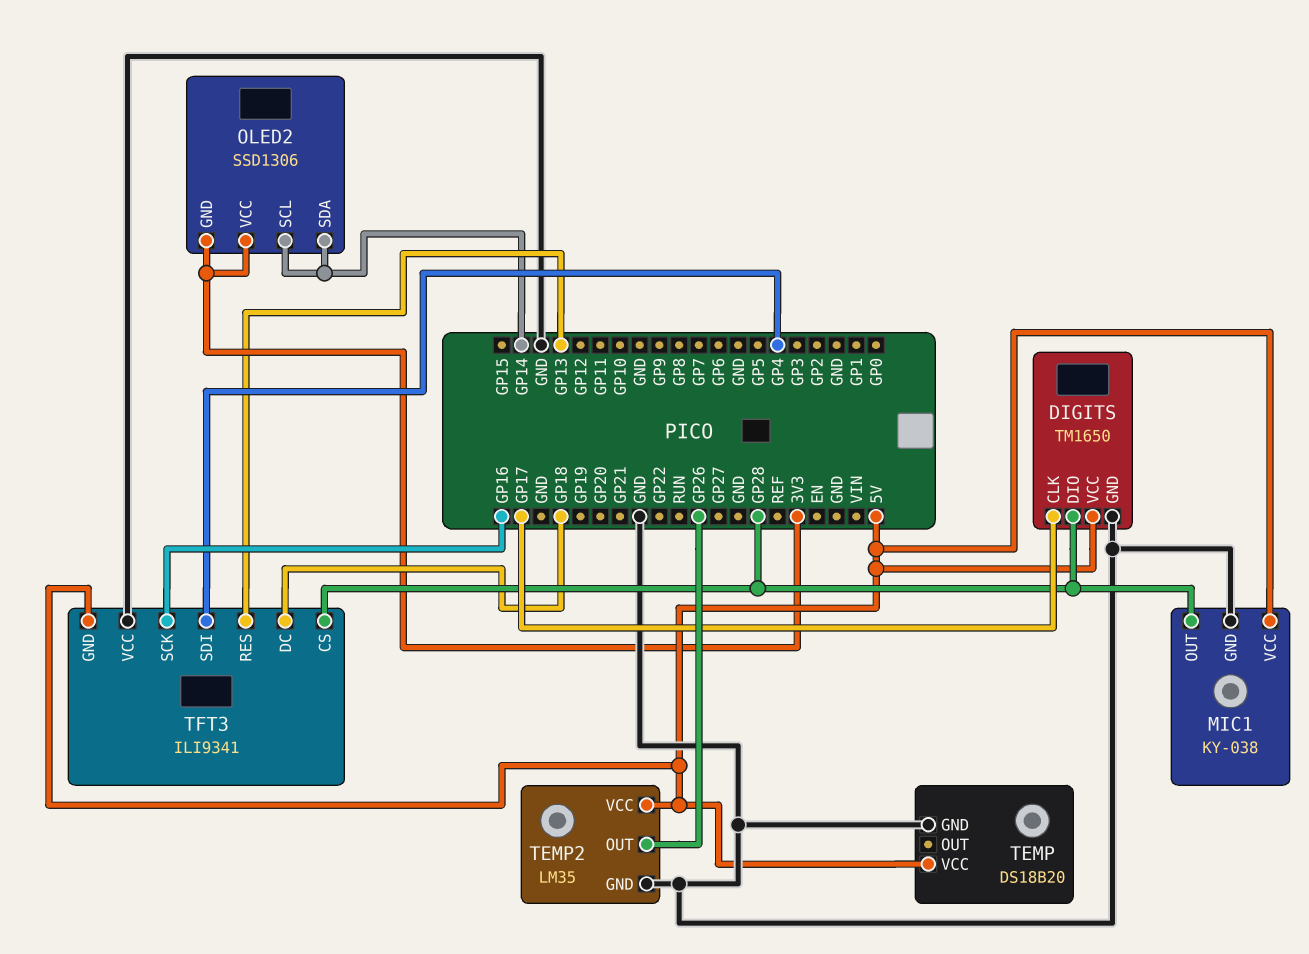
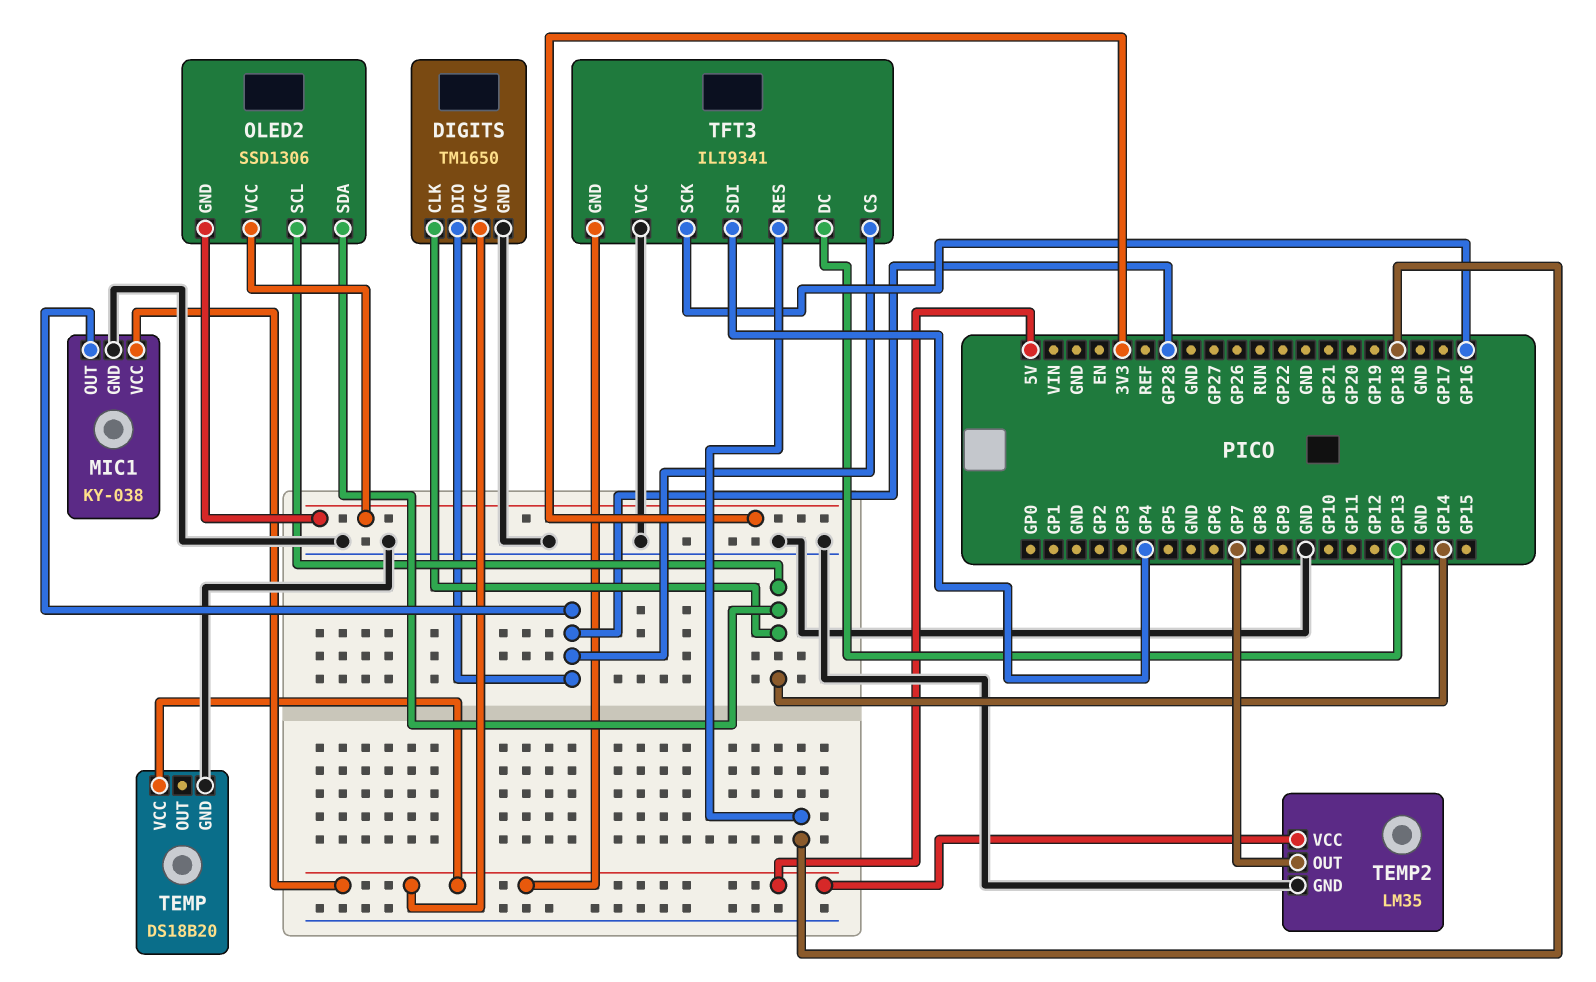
DIGITS pin CLK: GP17 -> GP14
TEMP2 pin OUT: GP26 -> GP7
TFT3 pin DC: GP18 -> GP13
TFT3 pin RES: GP13 -> GP18

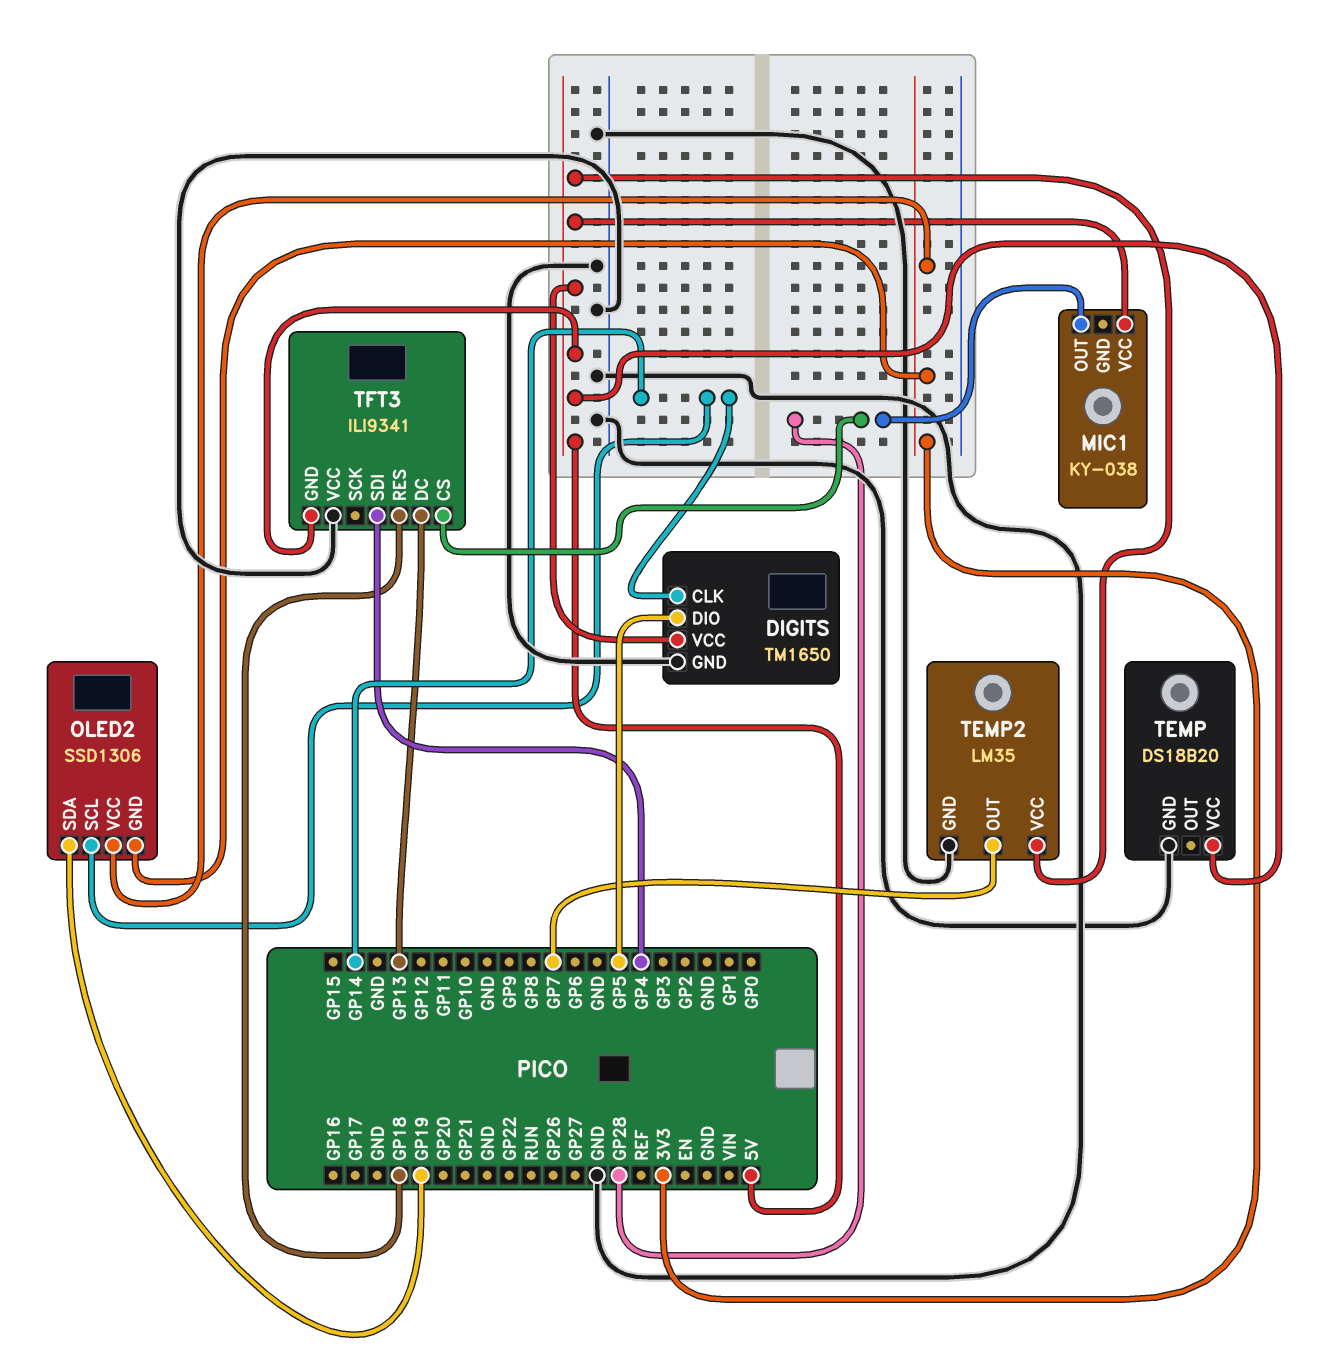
DIGITS pin DIO: GP28 -> GP5
MIC1 pin GND: GND -> none
OLED2 pin SDA: GP14 -> GP19
TFT3 pin SCK: GP16 -> none

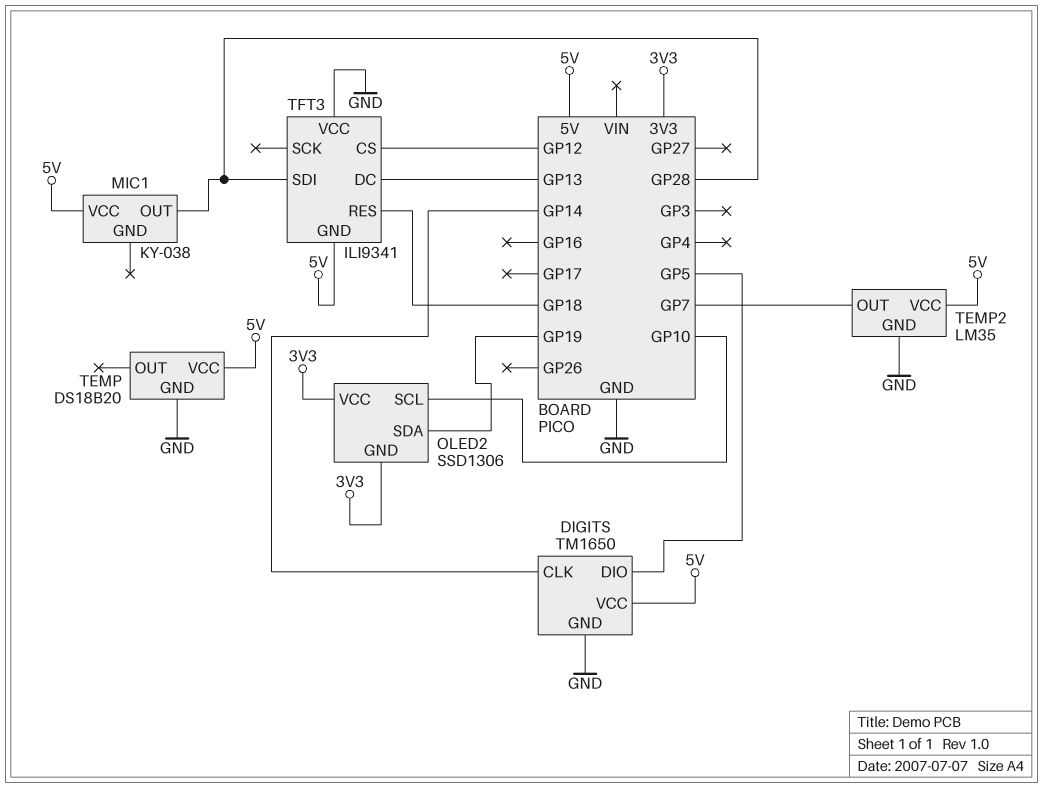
OLED2 pin SCL: GP14 -> GP10
TFT3 pin CS: GP28 -> GP12
TFT3 pin SDI: GP4 -> GP28

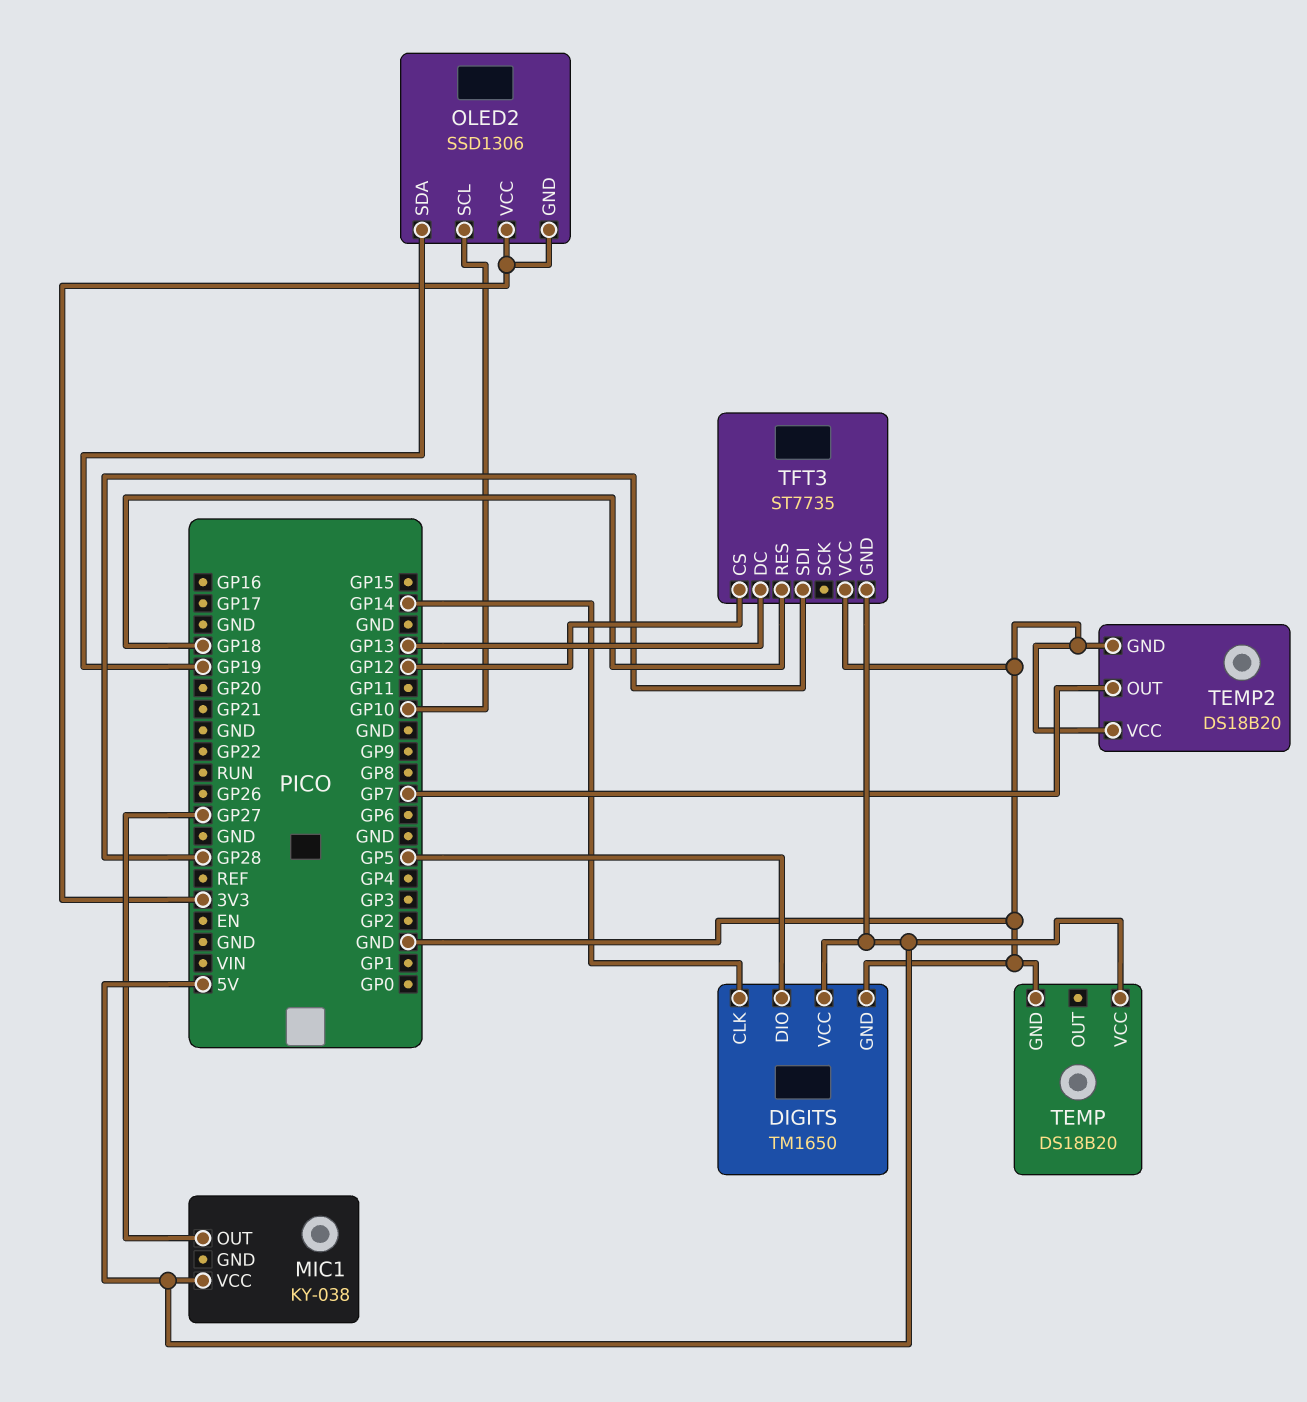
MIC1 pin OUT: GP28 -> GP27
TEMP2: LM35 -> DS18B20
TEMP2 pin VCC: 5V -> GND
TFT3: ILI9341 -> ST7735

